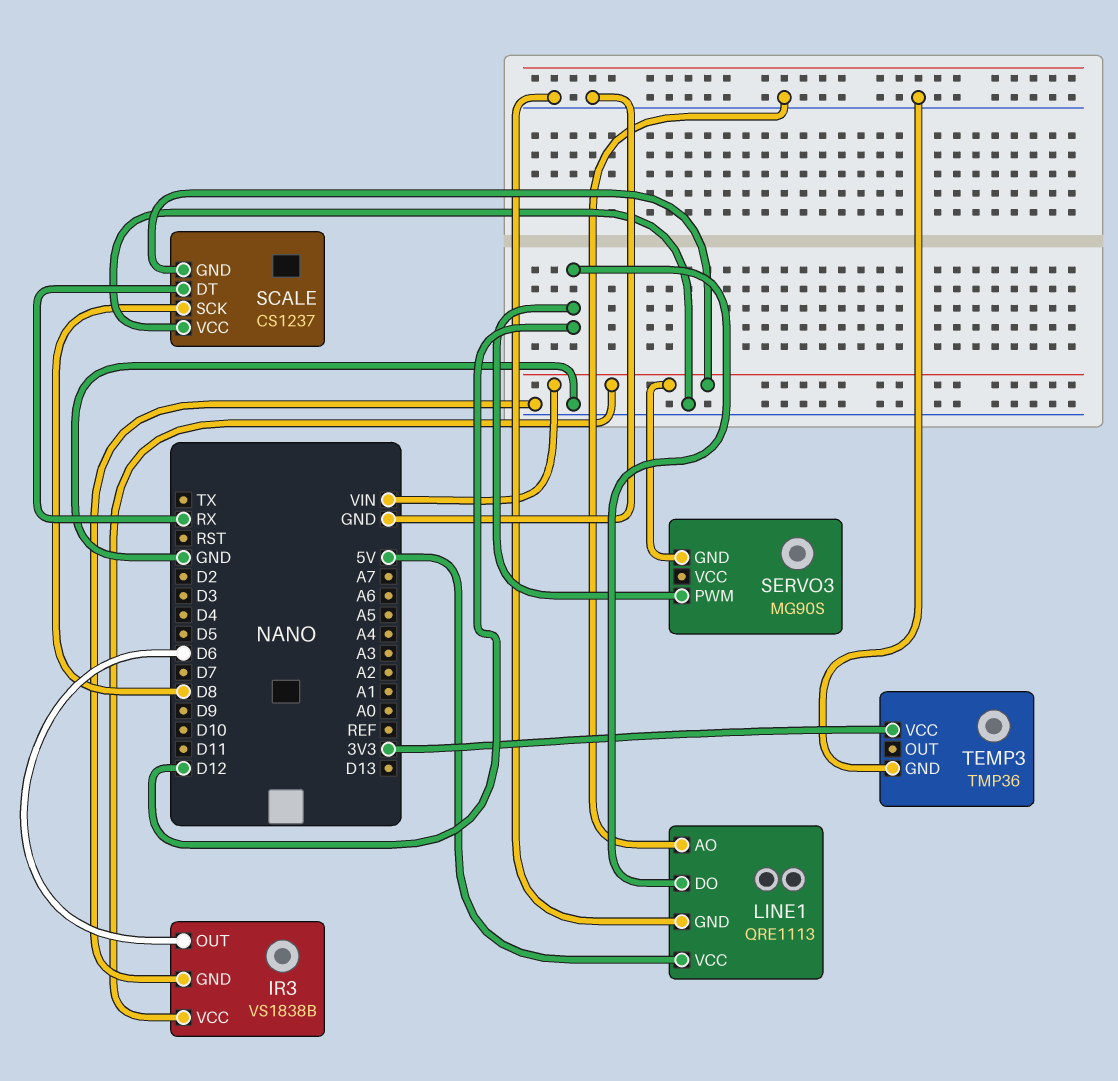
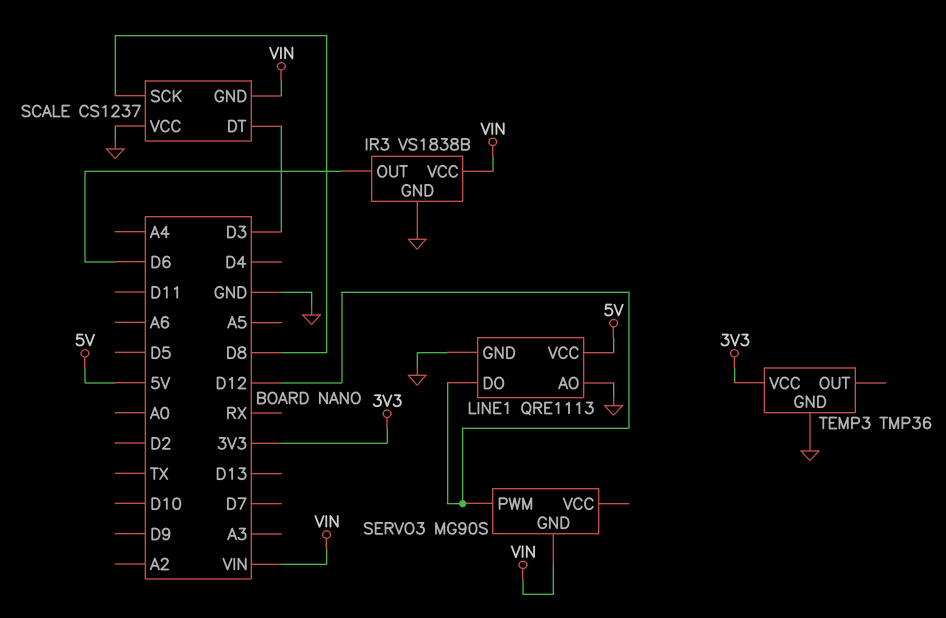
SCALE pin DT: RX -> D3

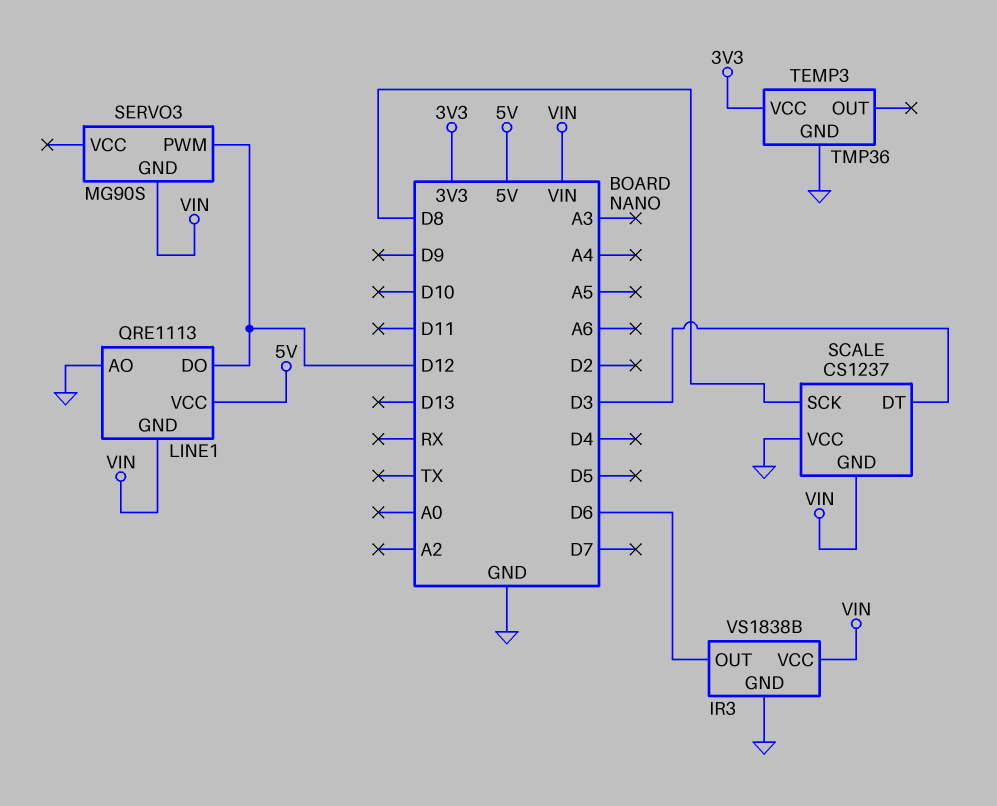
LINE1 pin GND: GND -> VIN

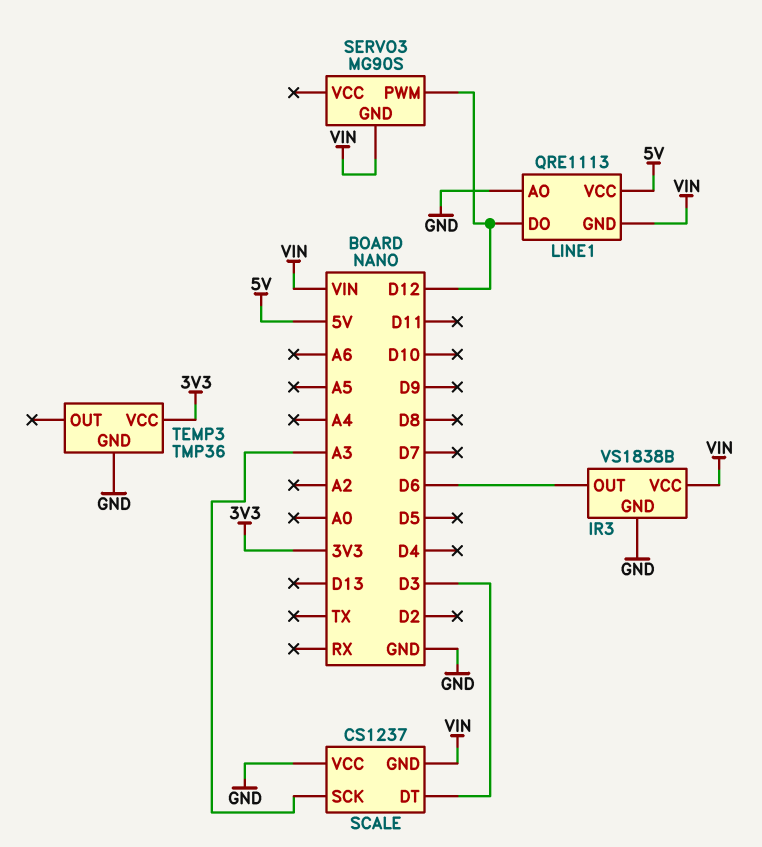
SCALE pin SCK: D8 -> A3

